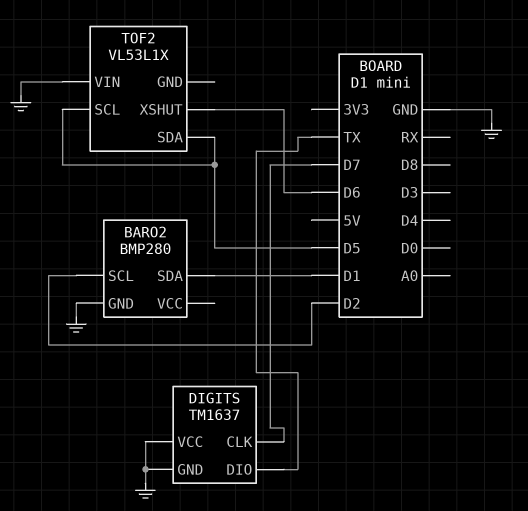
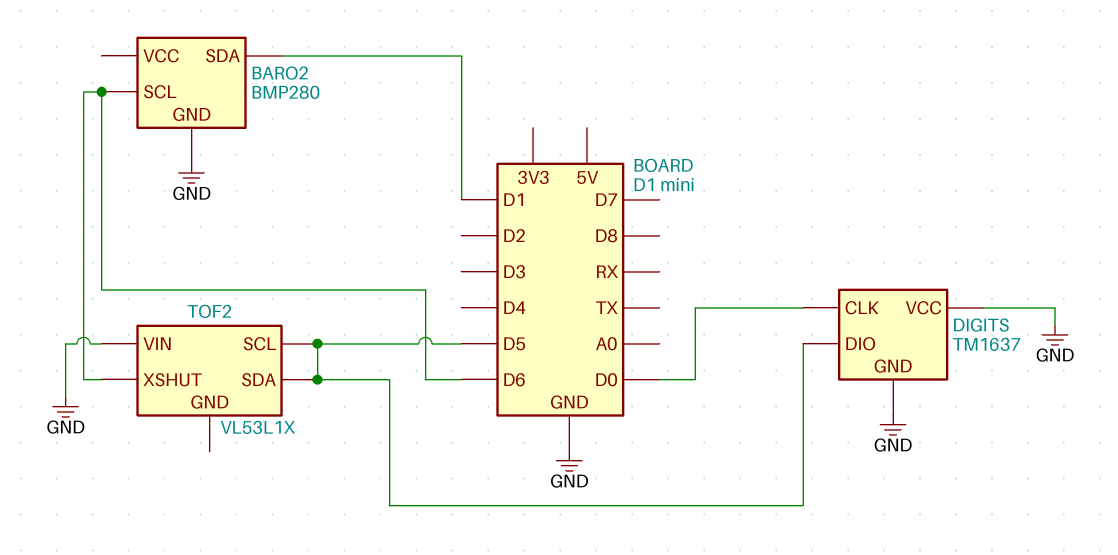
BARO2 pin SCL: D2 -> D6
DIGITS pin CLK: D7 -> D0
DIGITS pin DIO: TX -> D5

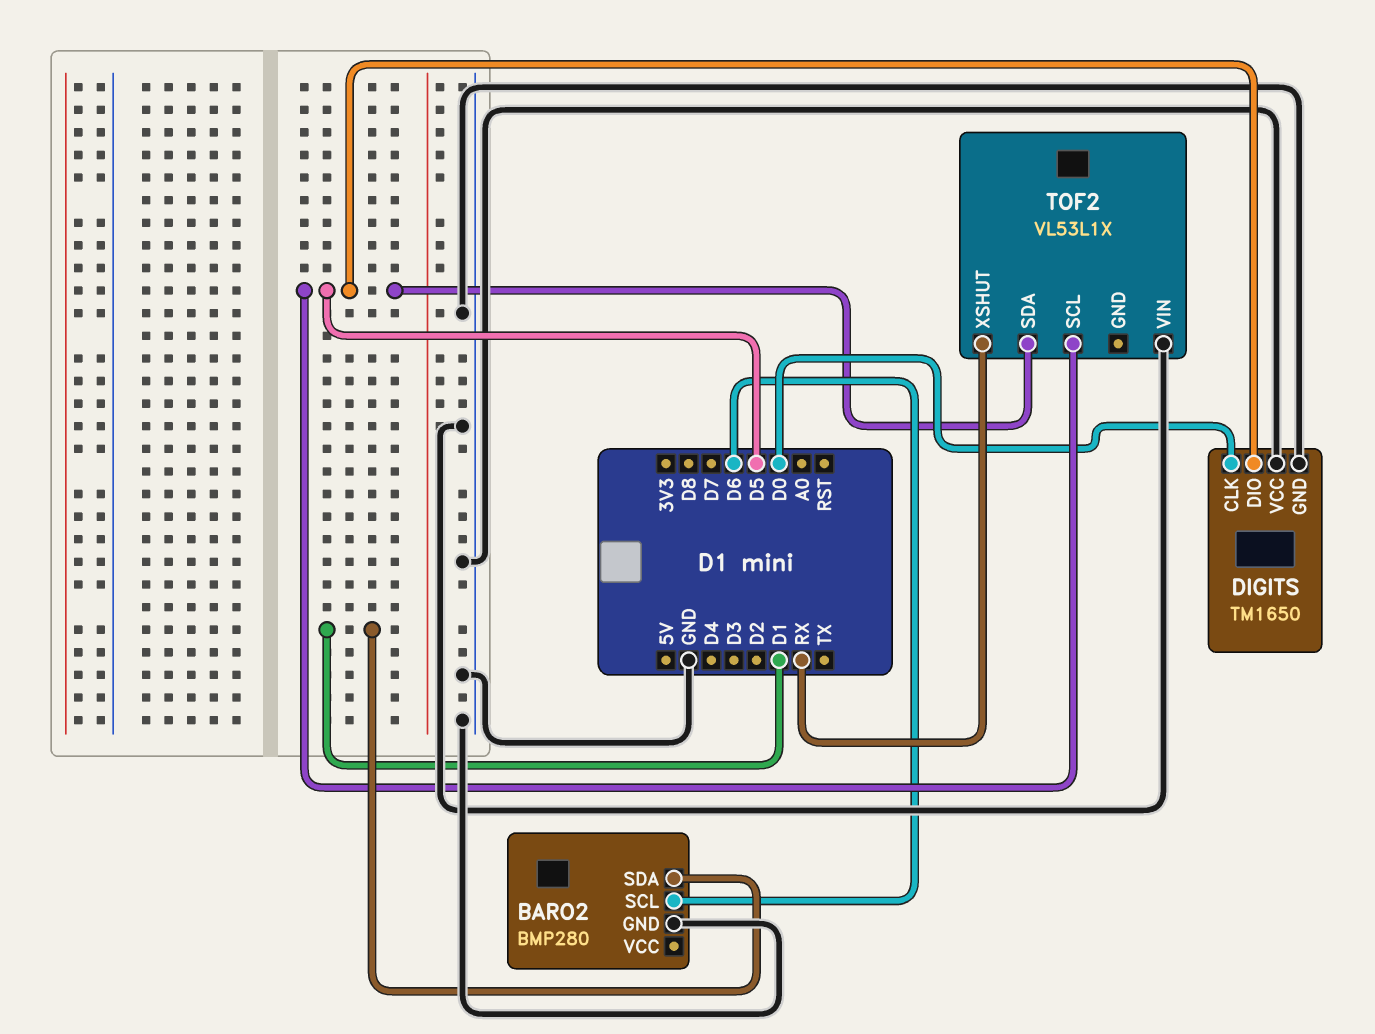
DIGITS: TM1637 -> TM1650
TOF2 pin XSHUT: D6 -> RX

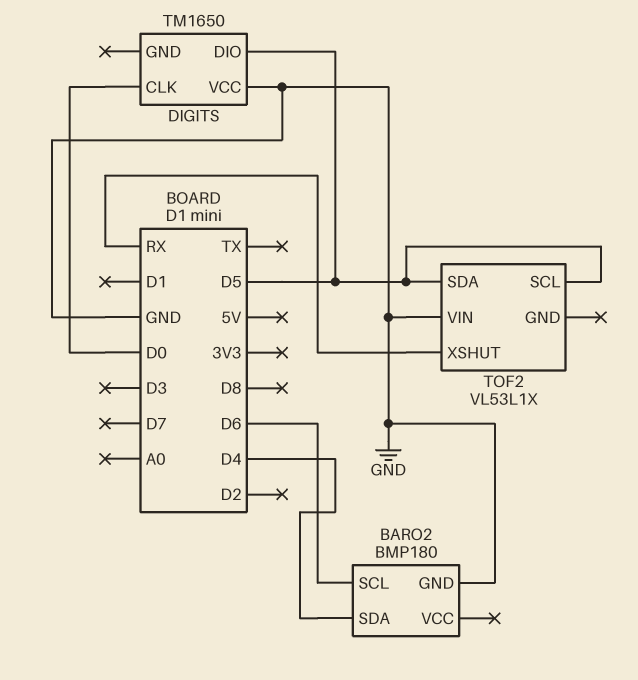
BARO2: BMP280 -> BMP180
BARO2 pin SDA: D1 -> D4
DIGITS pin GND: GND -> none

